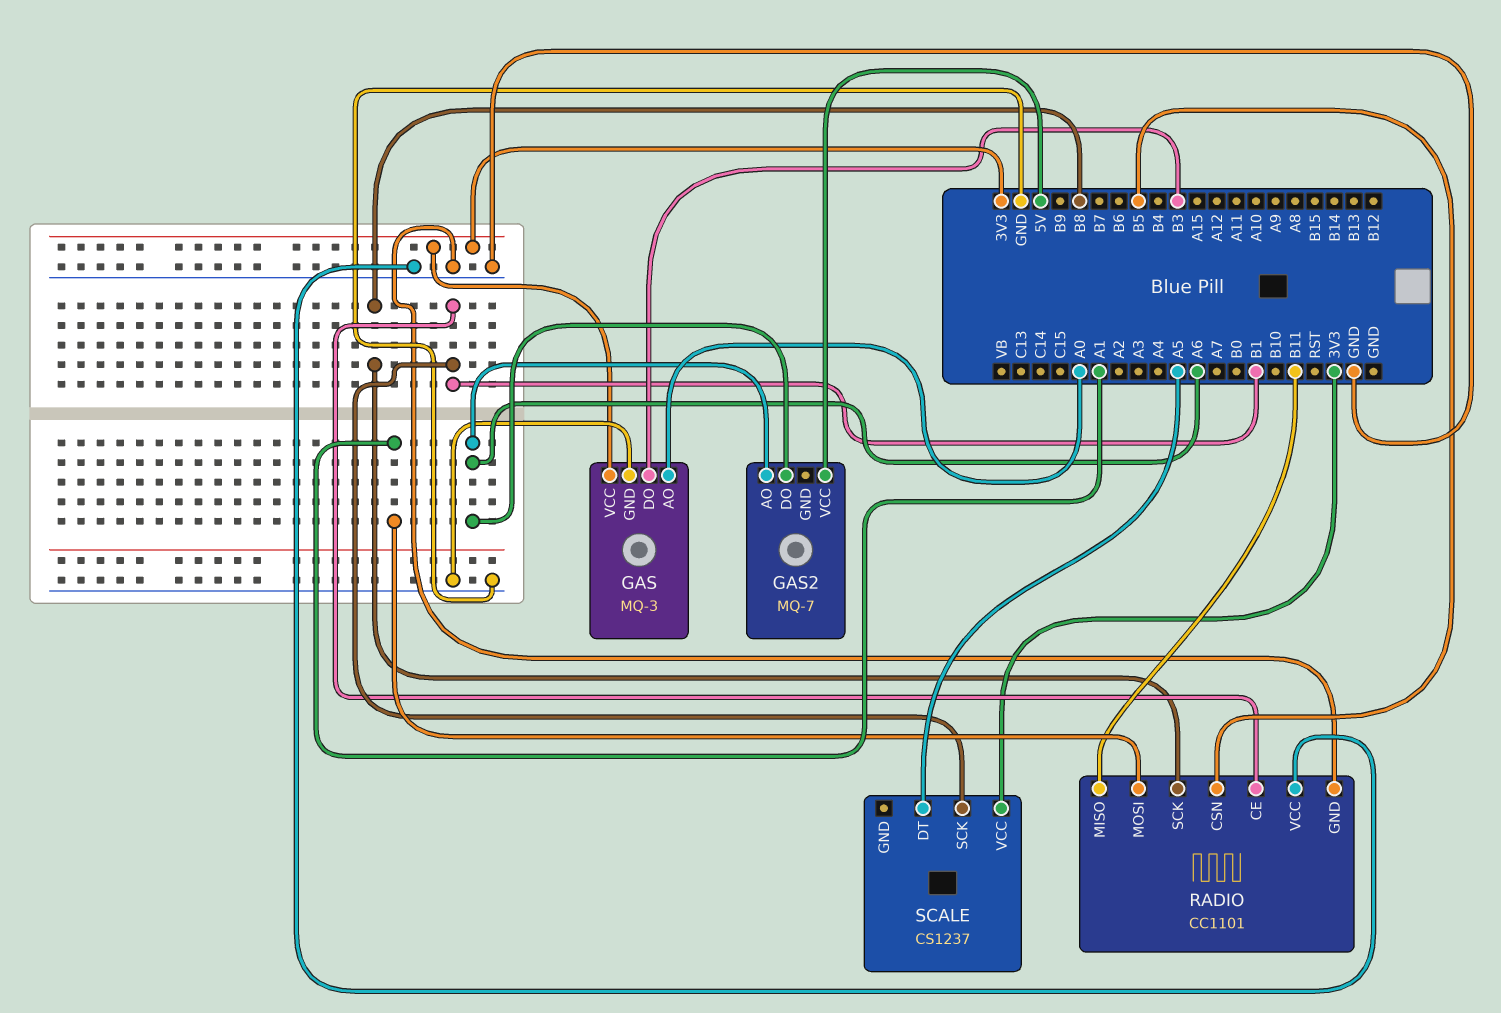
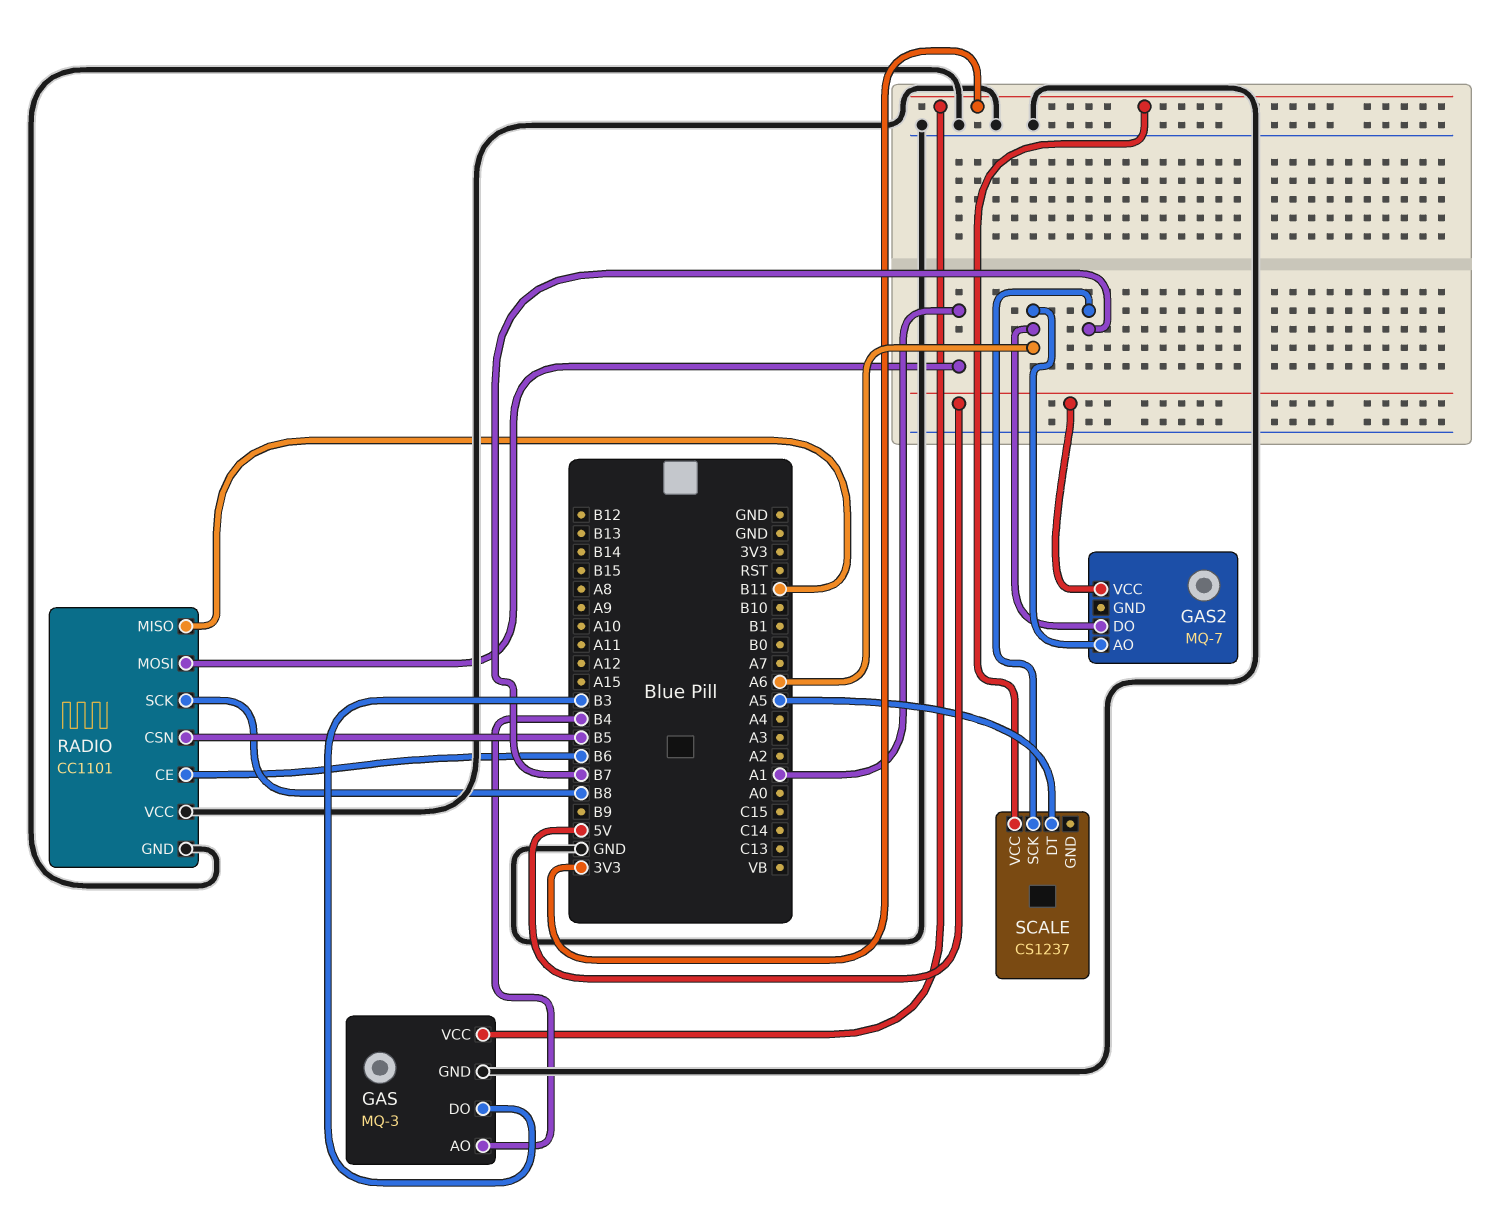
GAS pin AO: A0 -> B4
RADIO pin CE: B1 -> B6
SCALE pin SCK: B1 -> B7

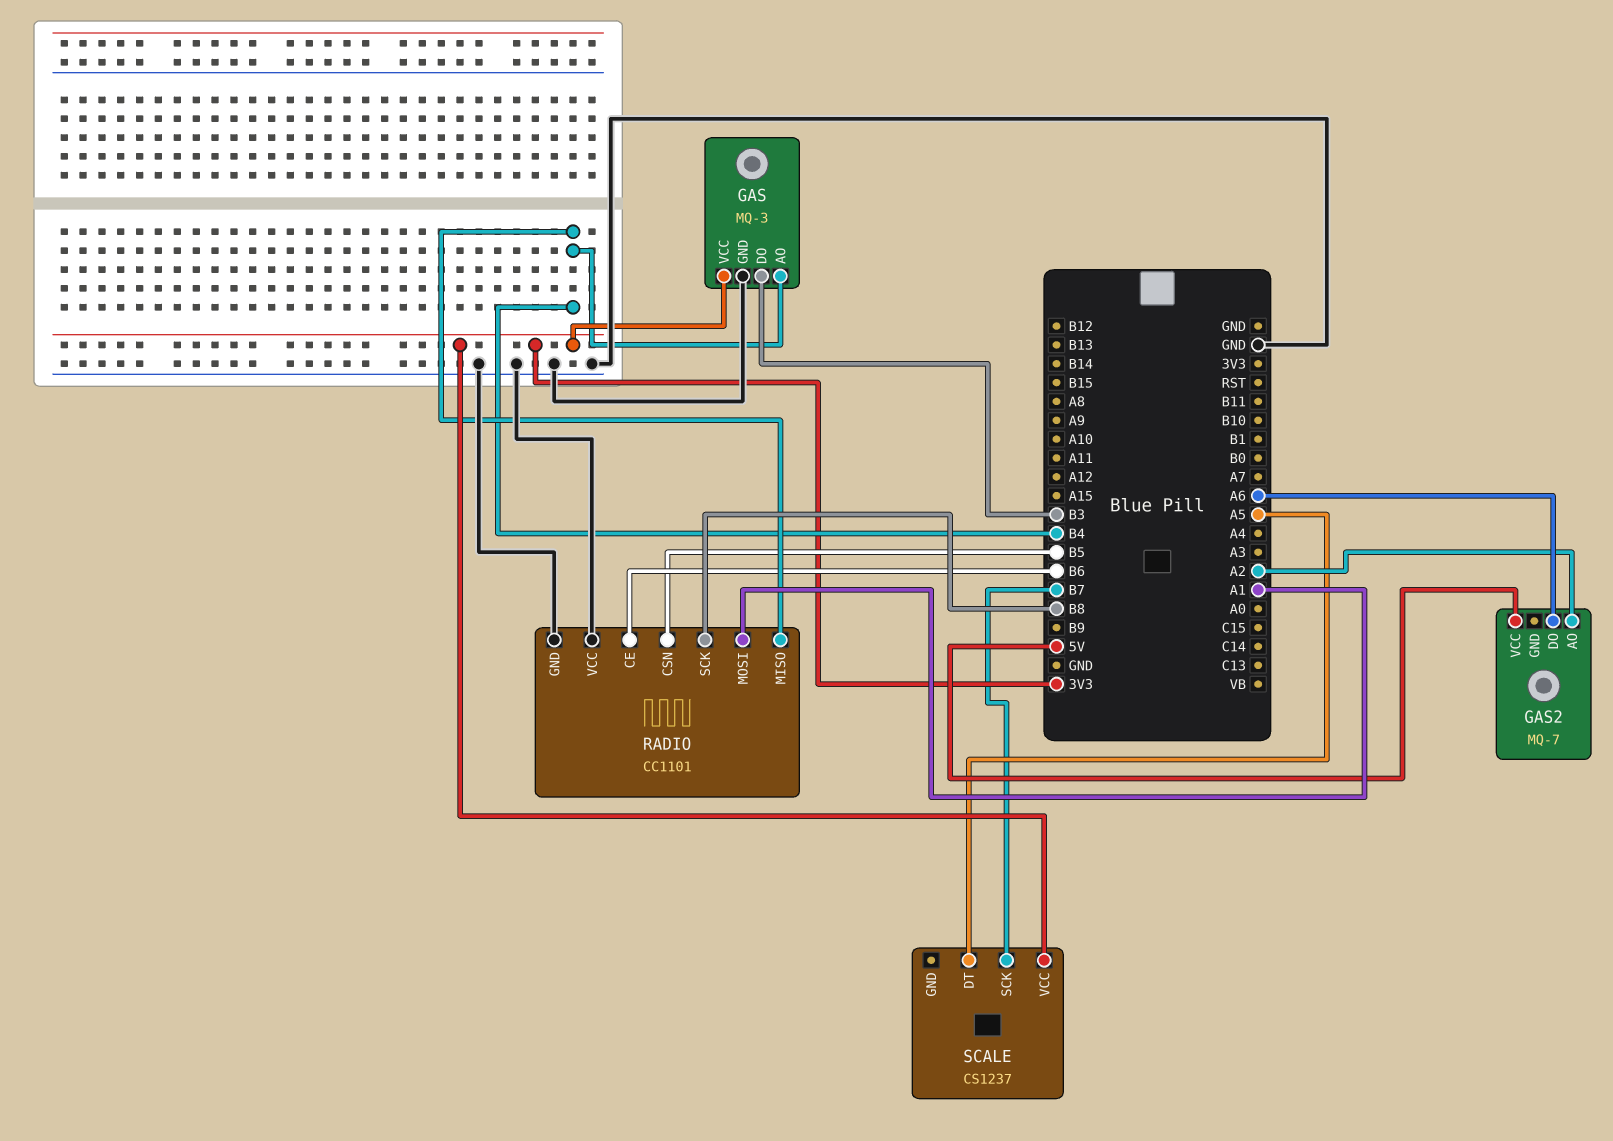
GAS2 pin AO: A6 -> A2
RADIO pin MISO: B11 -> B4

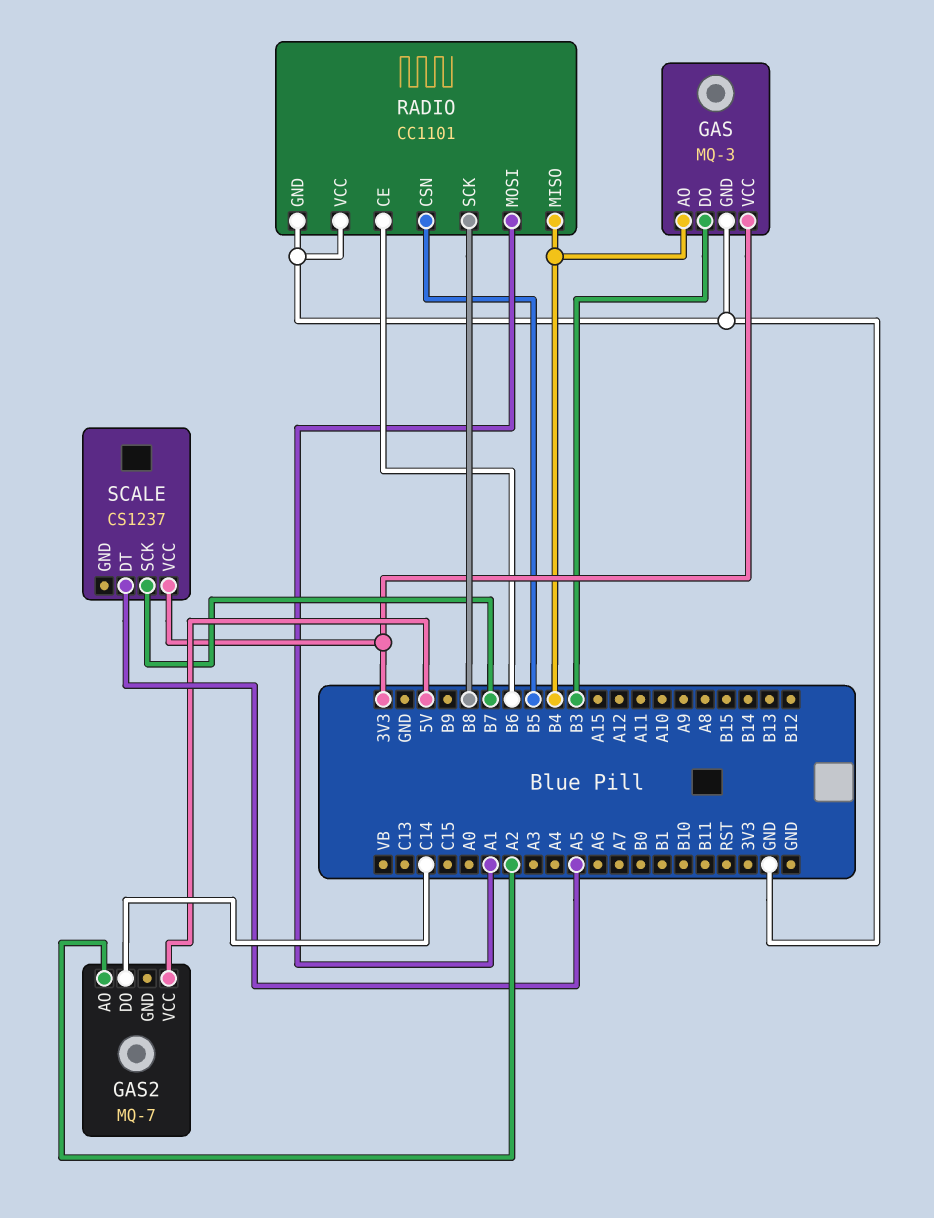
GAS2 pin DO: A6 -> C14

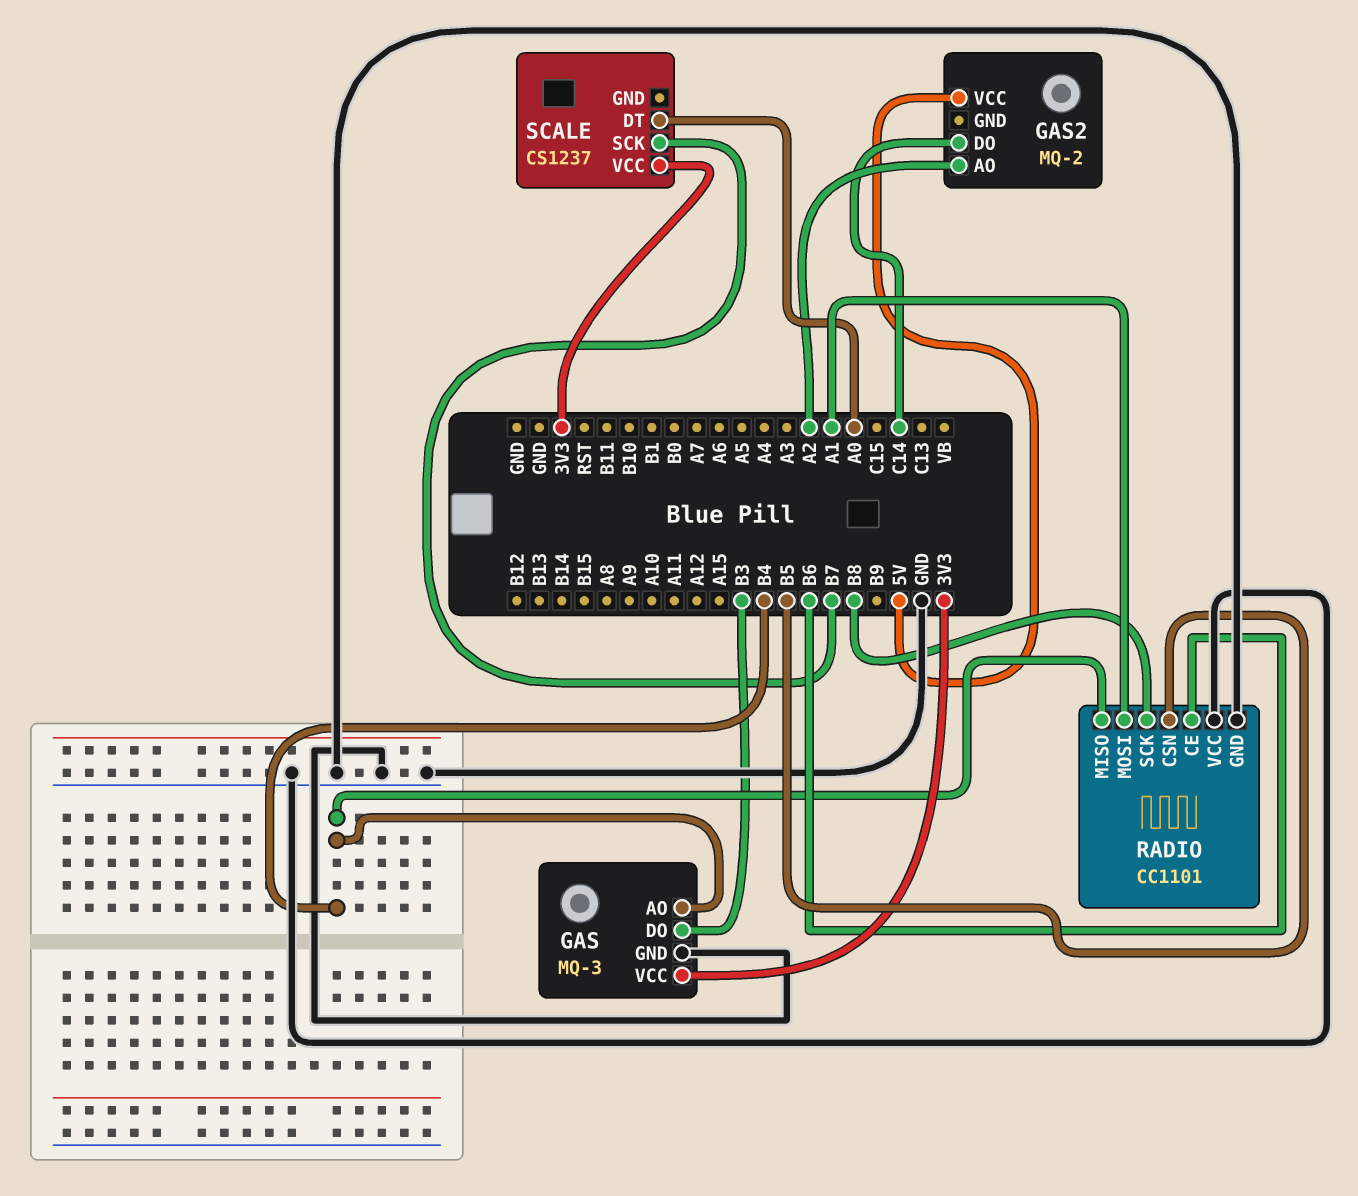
GAS2: MQ-7 -> MQ-2
SCALE pin DT: A5 -> A0

